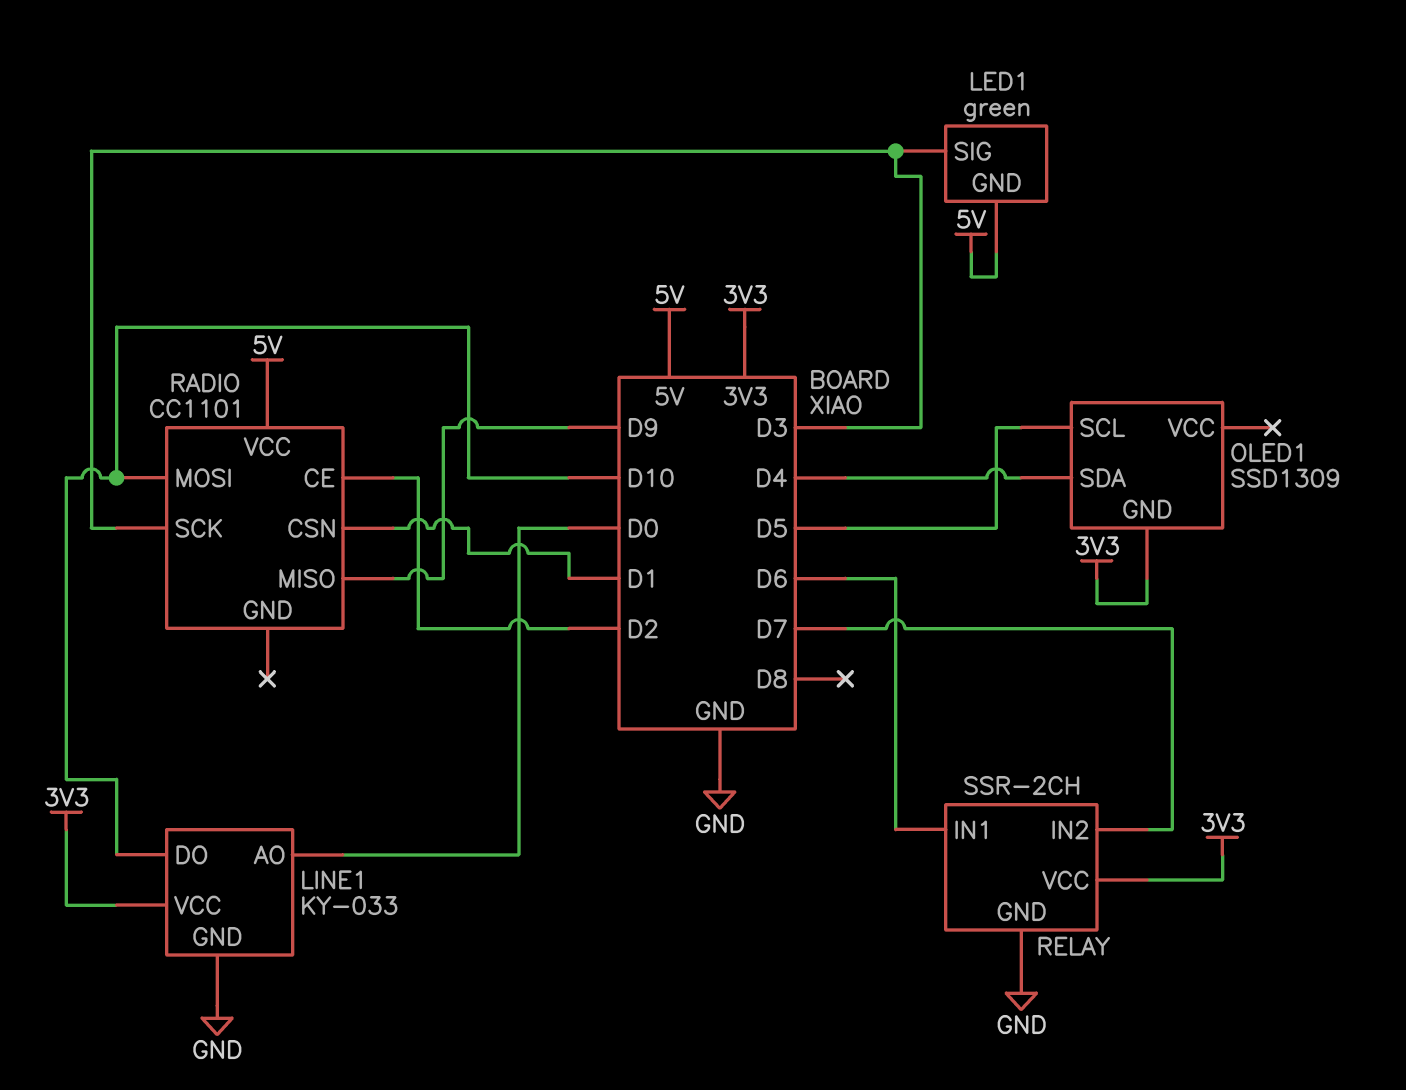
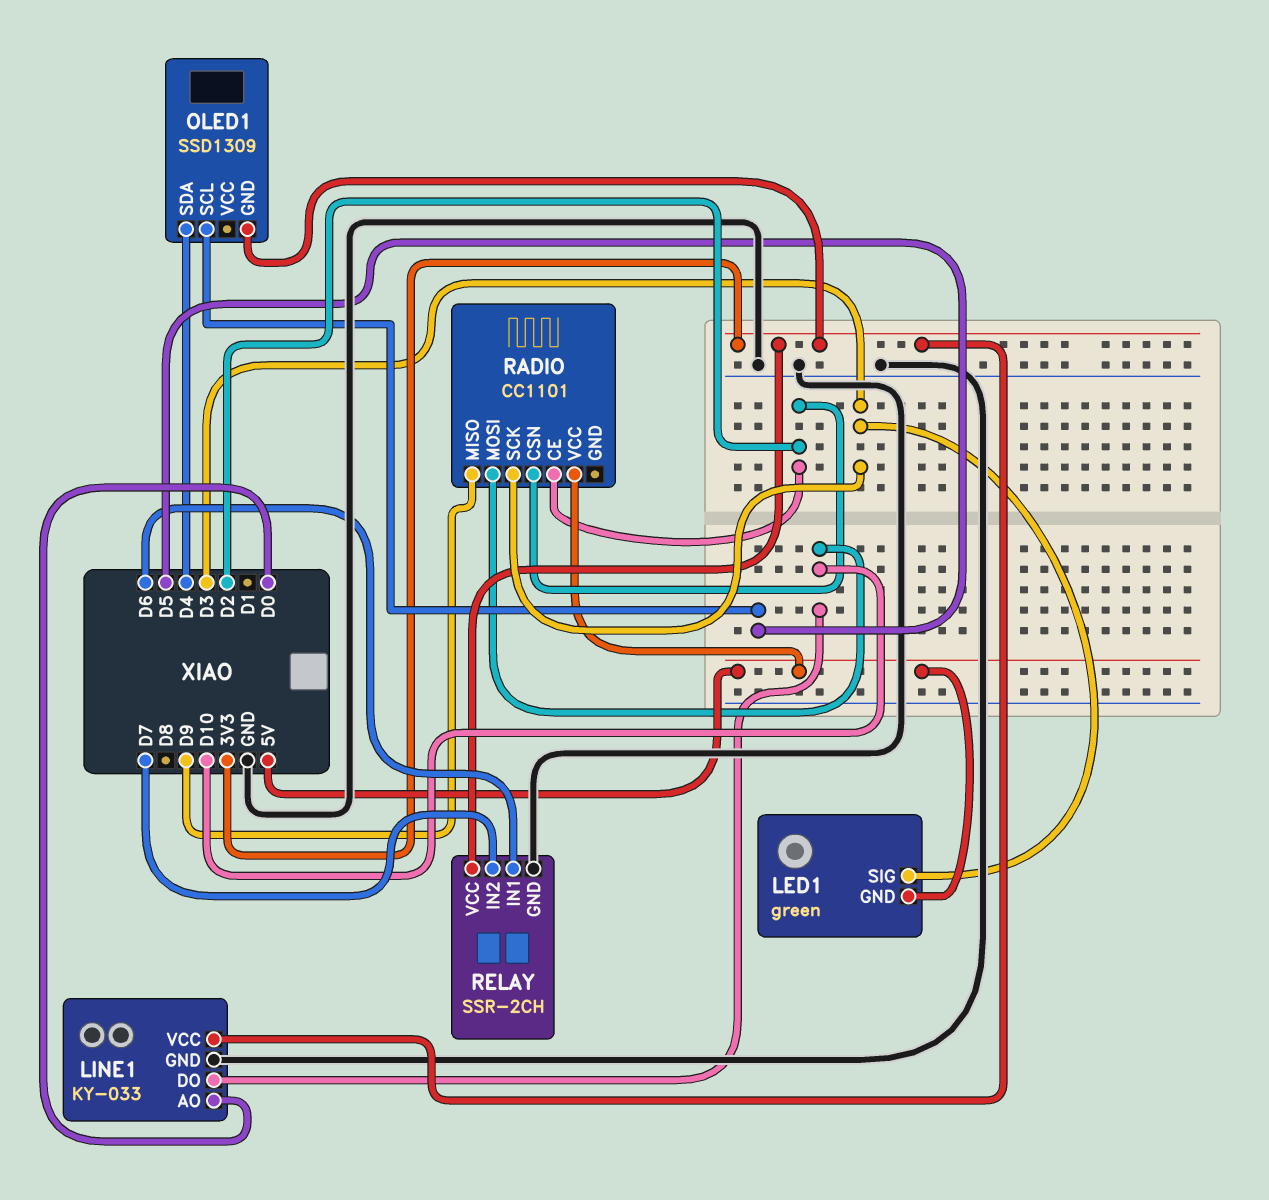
RADIO pin CSN: D1 -> D2

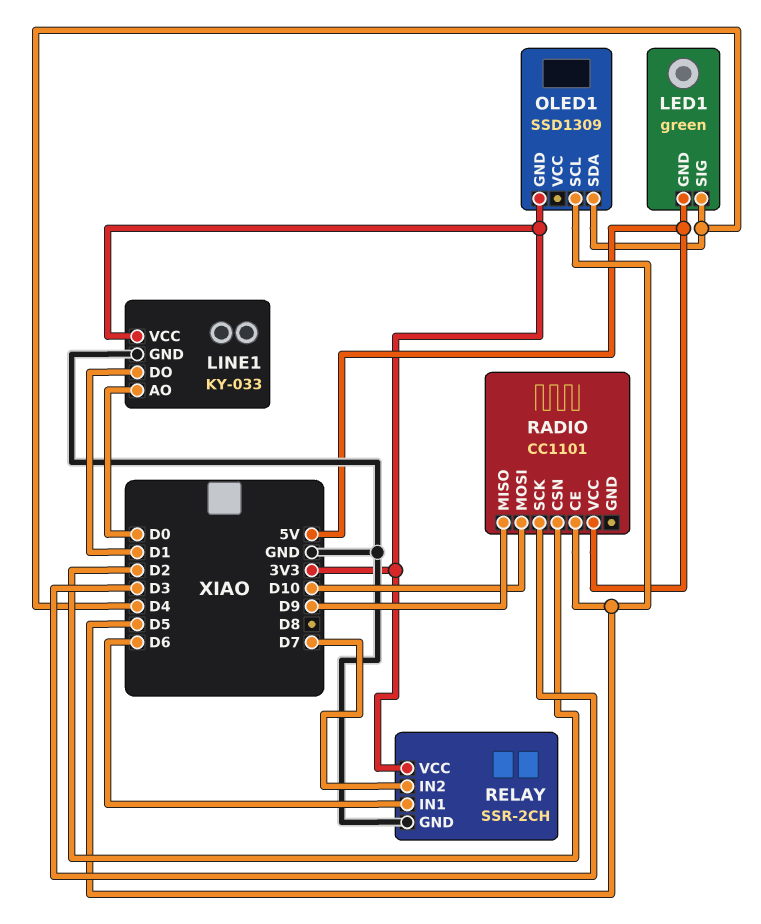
LED1 pin SIG: D3 -> D4
LINE1 pin DO: D10 -> D1
RADIO pin CE: D2 -> D5

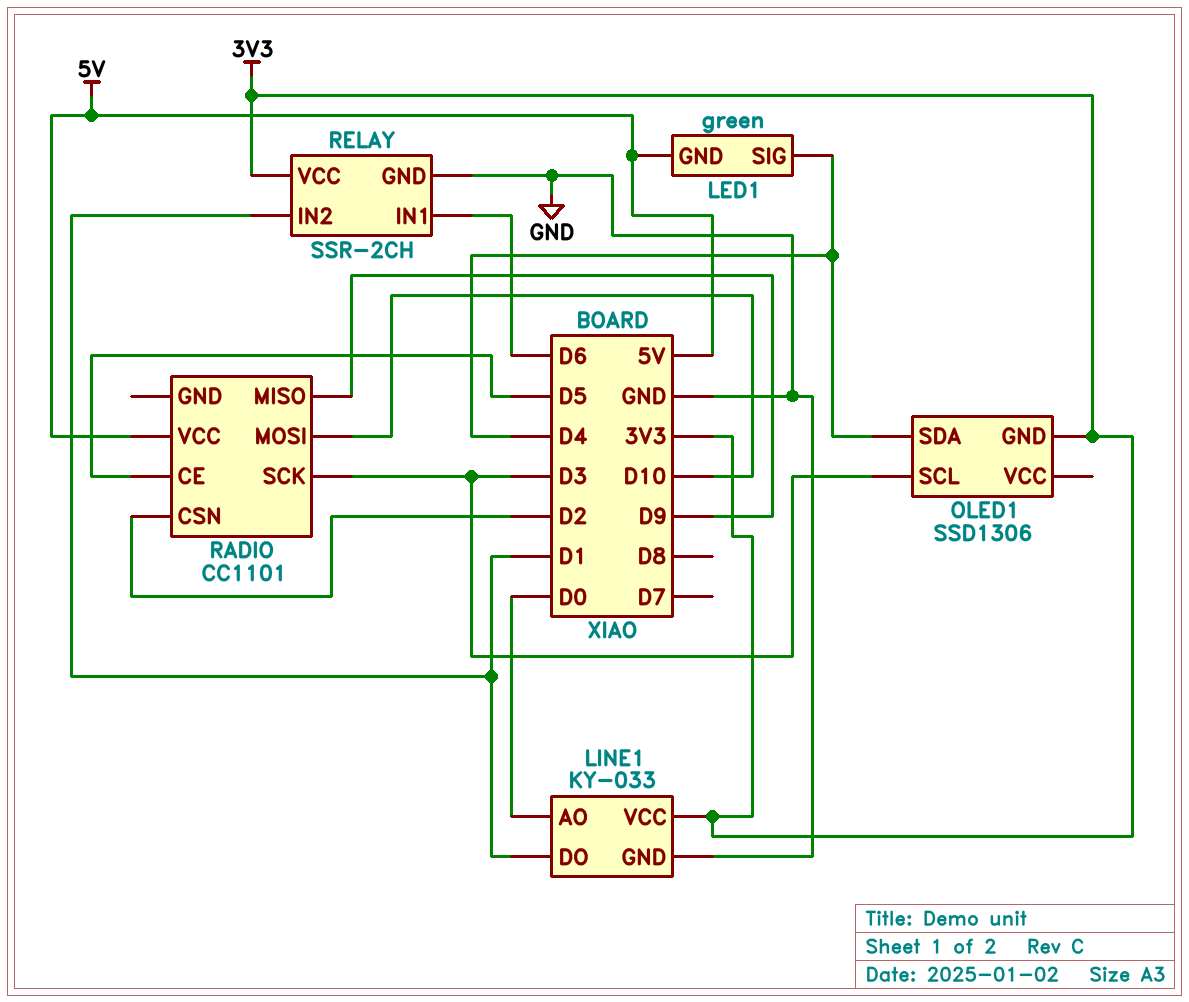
OLED1: SSD1309 -> SSD1306
OLED1 pin SCL: D5 -> D3
RELAY pin IN2: D7 -> D1

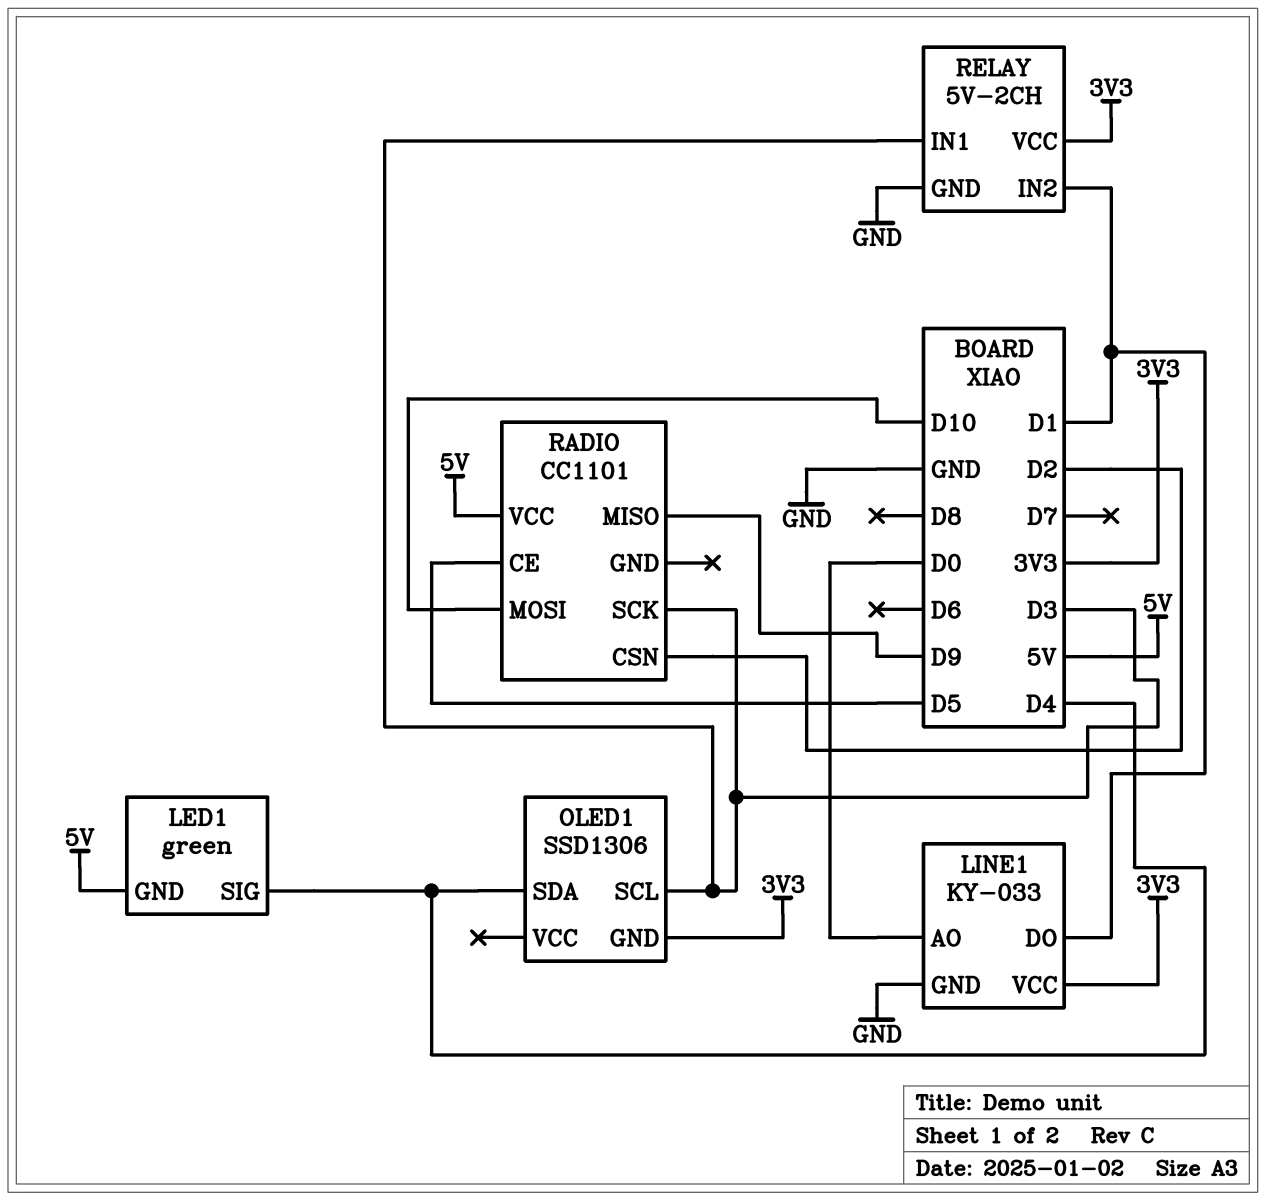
RELAY: SSR-2CH -> 5V-2CH
RELAY pin IN1: D6 -> D3

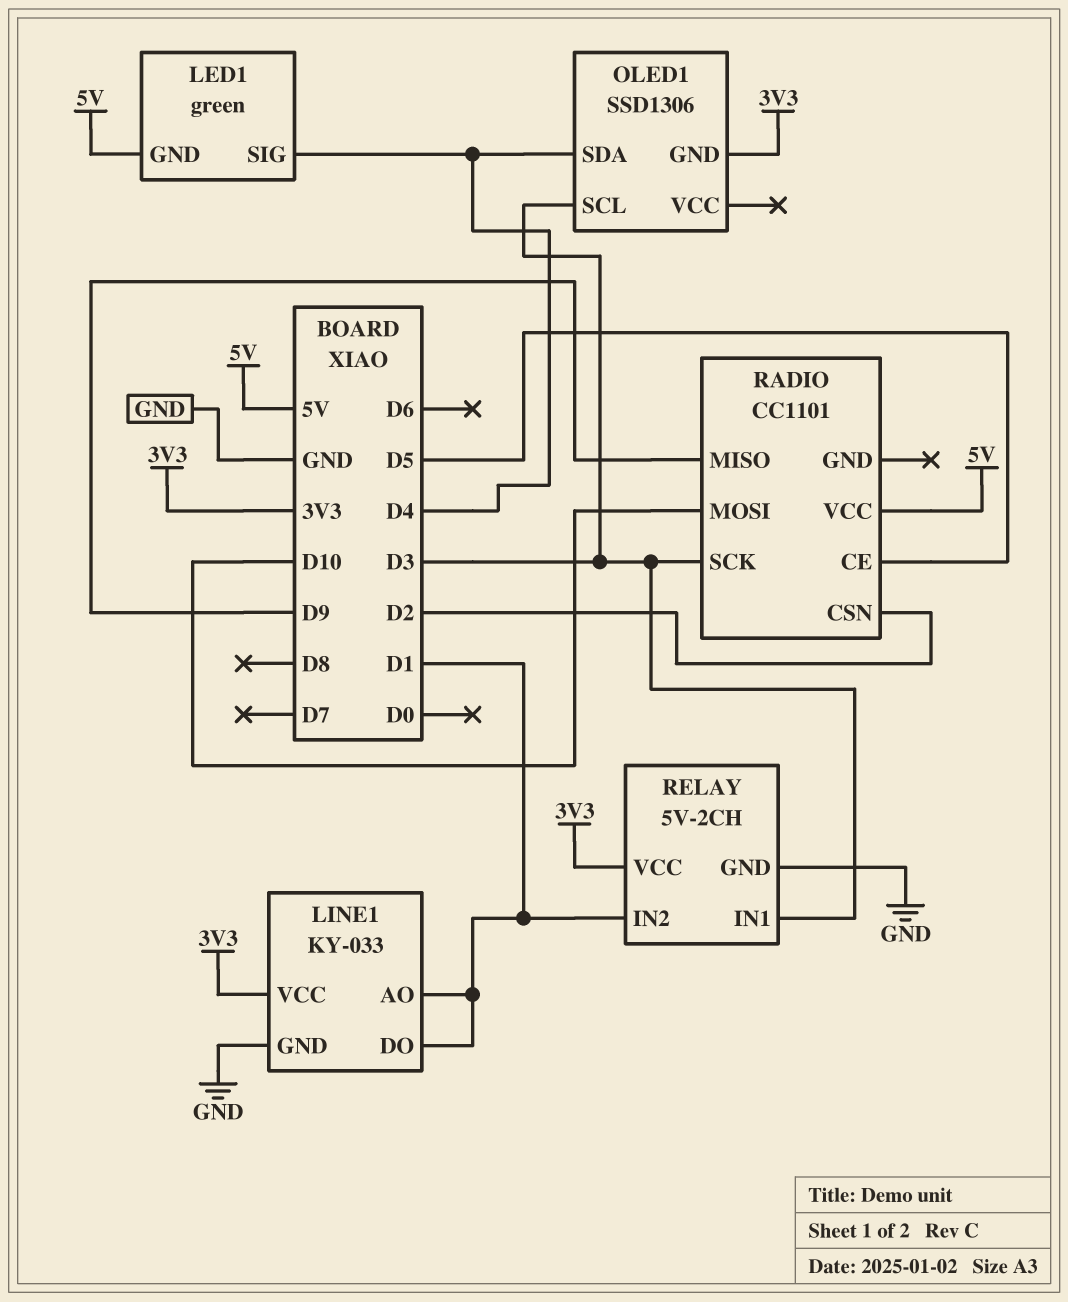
LINE1 pin AO: D0 -> D1

